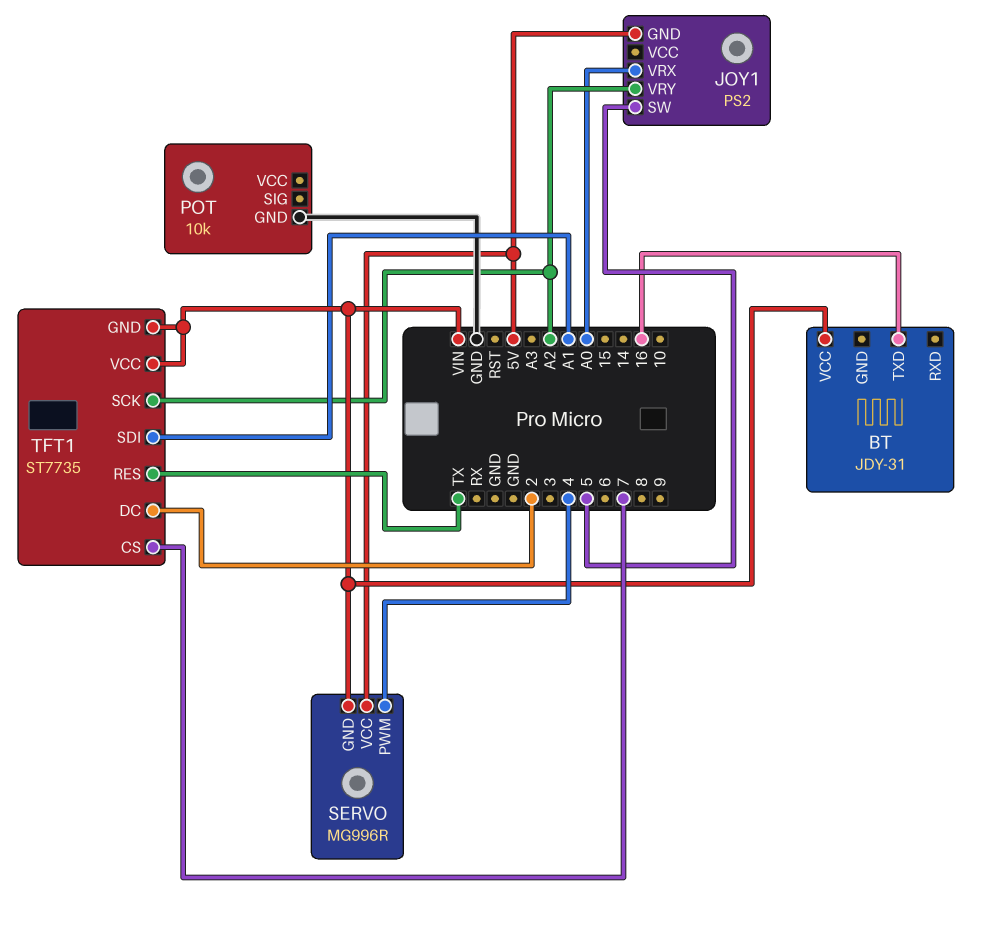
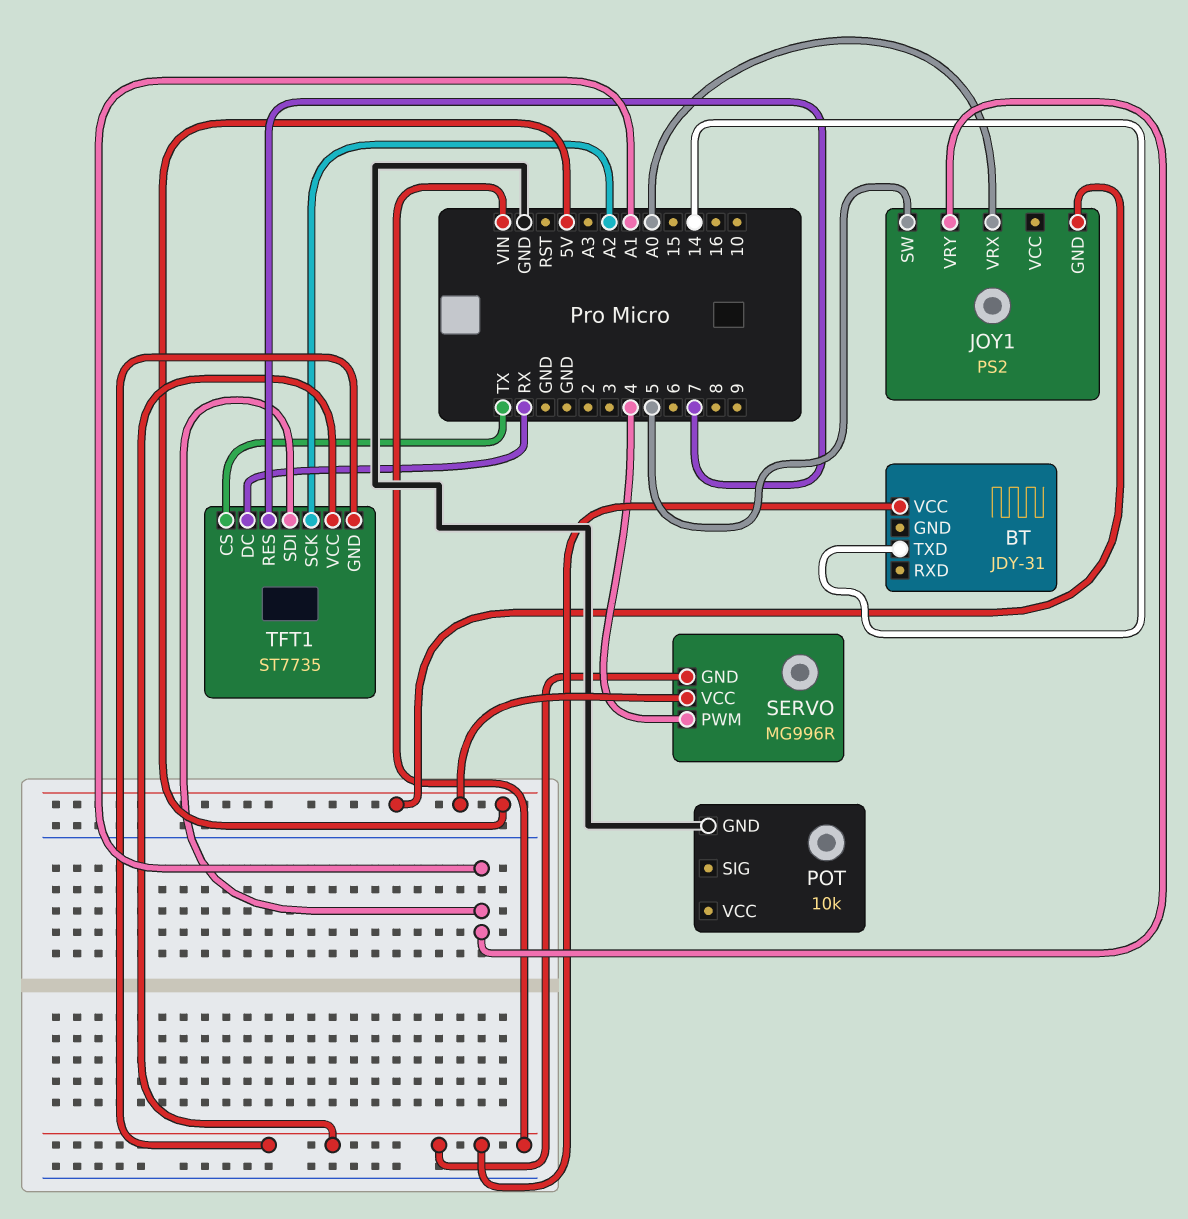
BT pin TXD: 16 -> 14
JOY1 pin VRY: A2 -> A1
TFT1 pin CS: 7 -> TX
TFT1 pin DC: 2 -> RX
TFT1 pin RES: TX -> 7

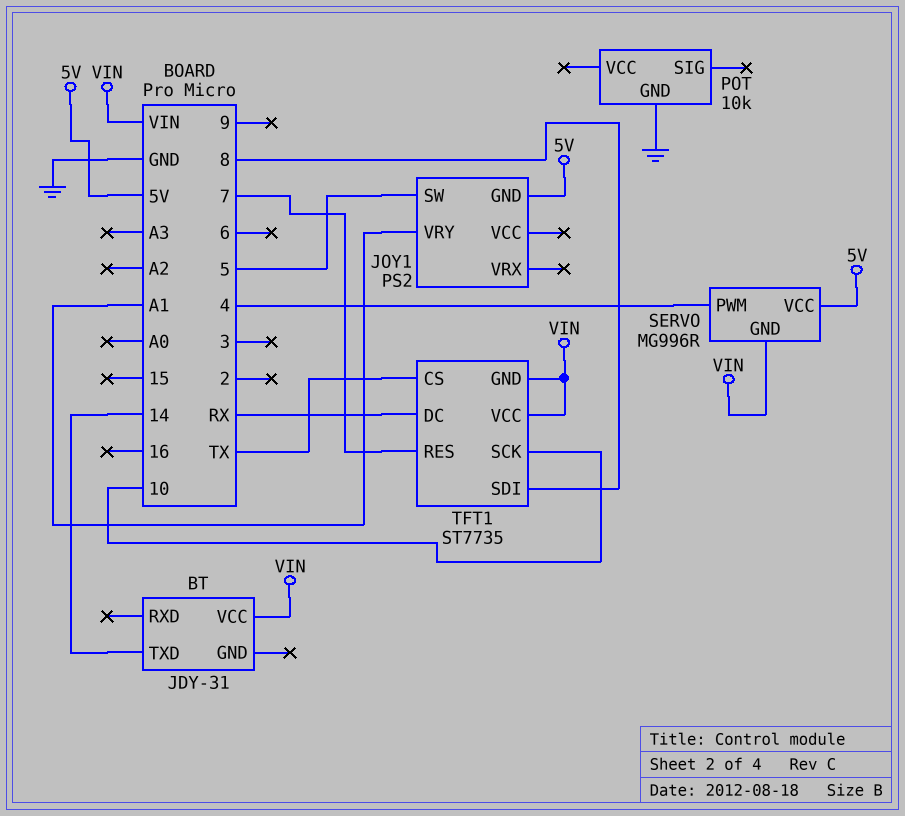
JOY1 pin VRX: A0 -> none
TFT1 pin SCK: A2 -> 10
TFT1 pin SDI: A1 -> 8

